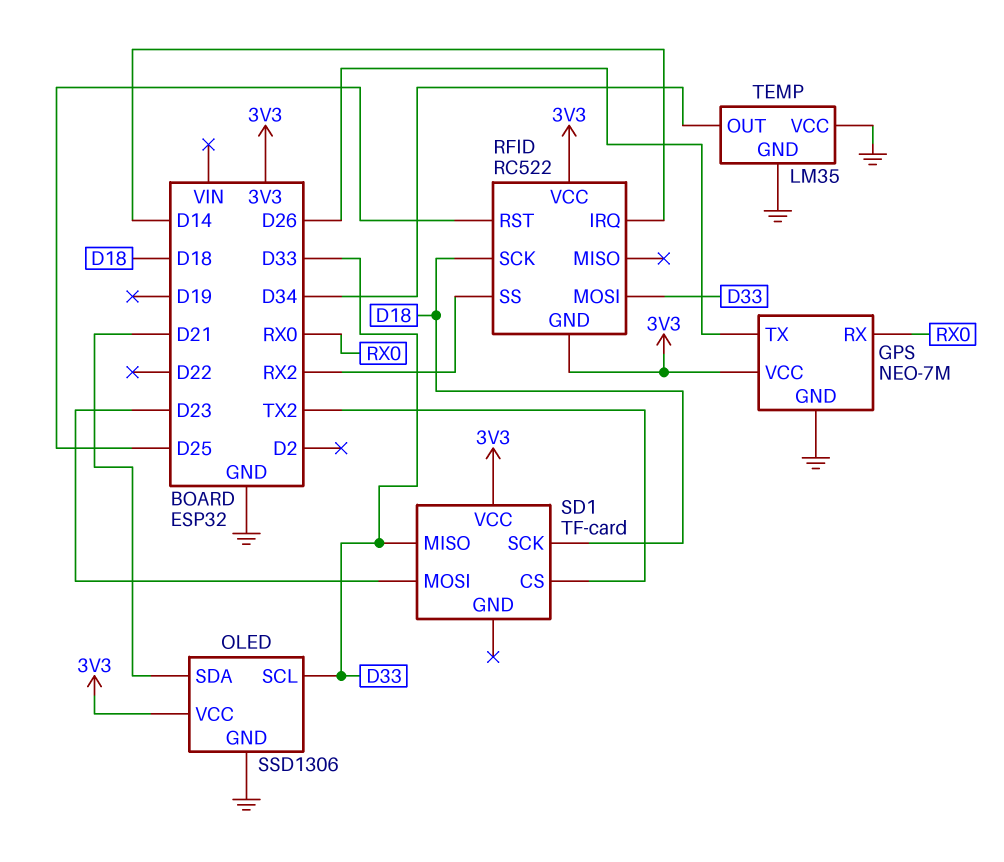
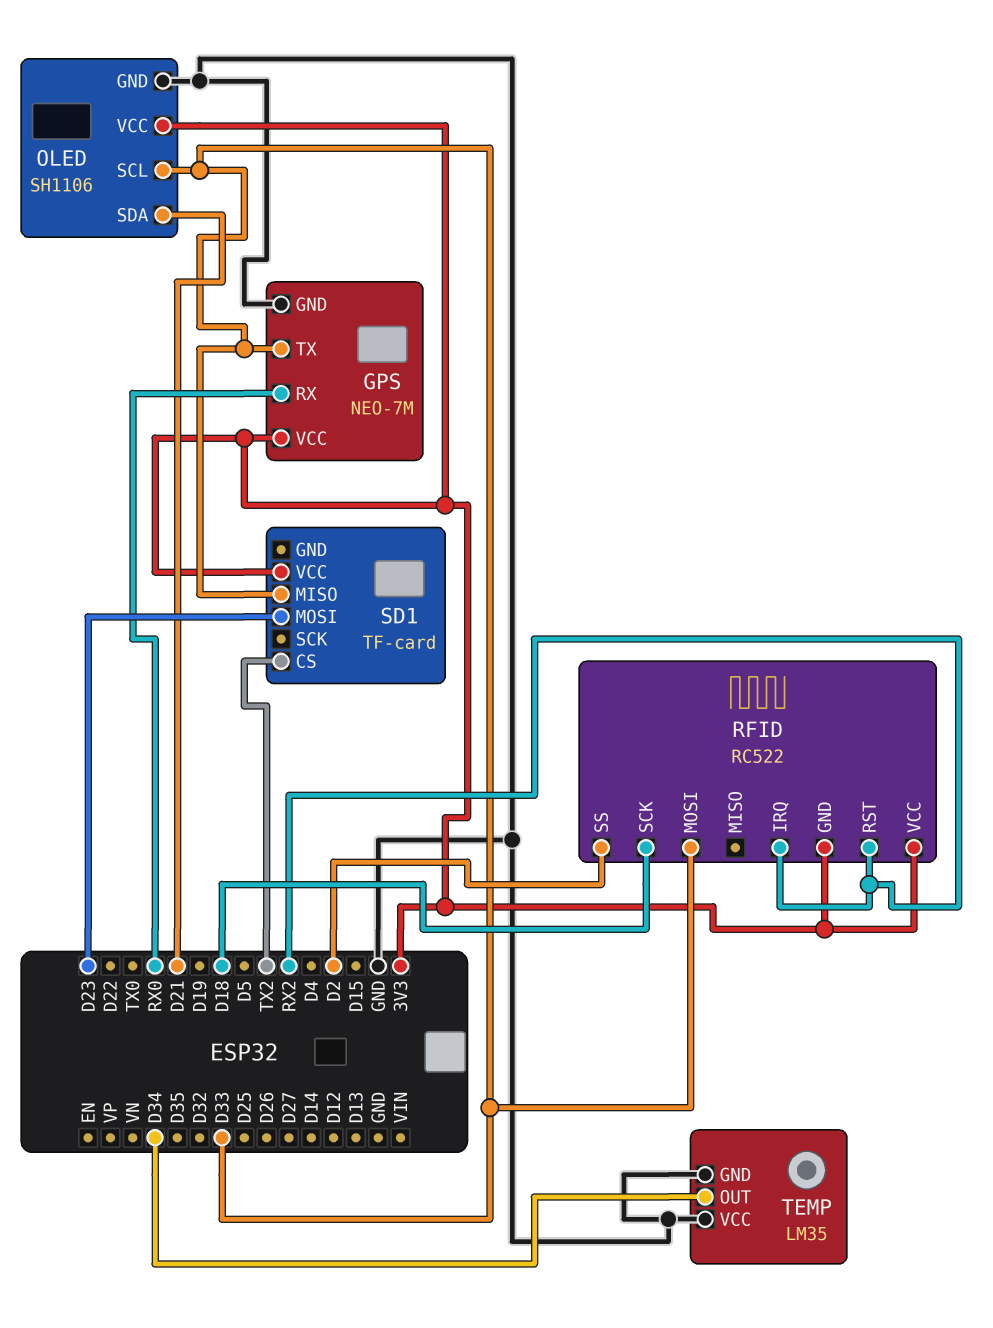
GPS pin TX: D26 -> D33
OLED: SSD1306 -> SH1106
RFID pin IRQ: D14 -> RX2
RFID pin RST: D25 -> RX2
RFID pin SS: RX2 -> D2
SD1 pin SCK: D18 -> none

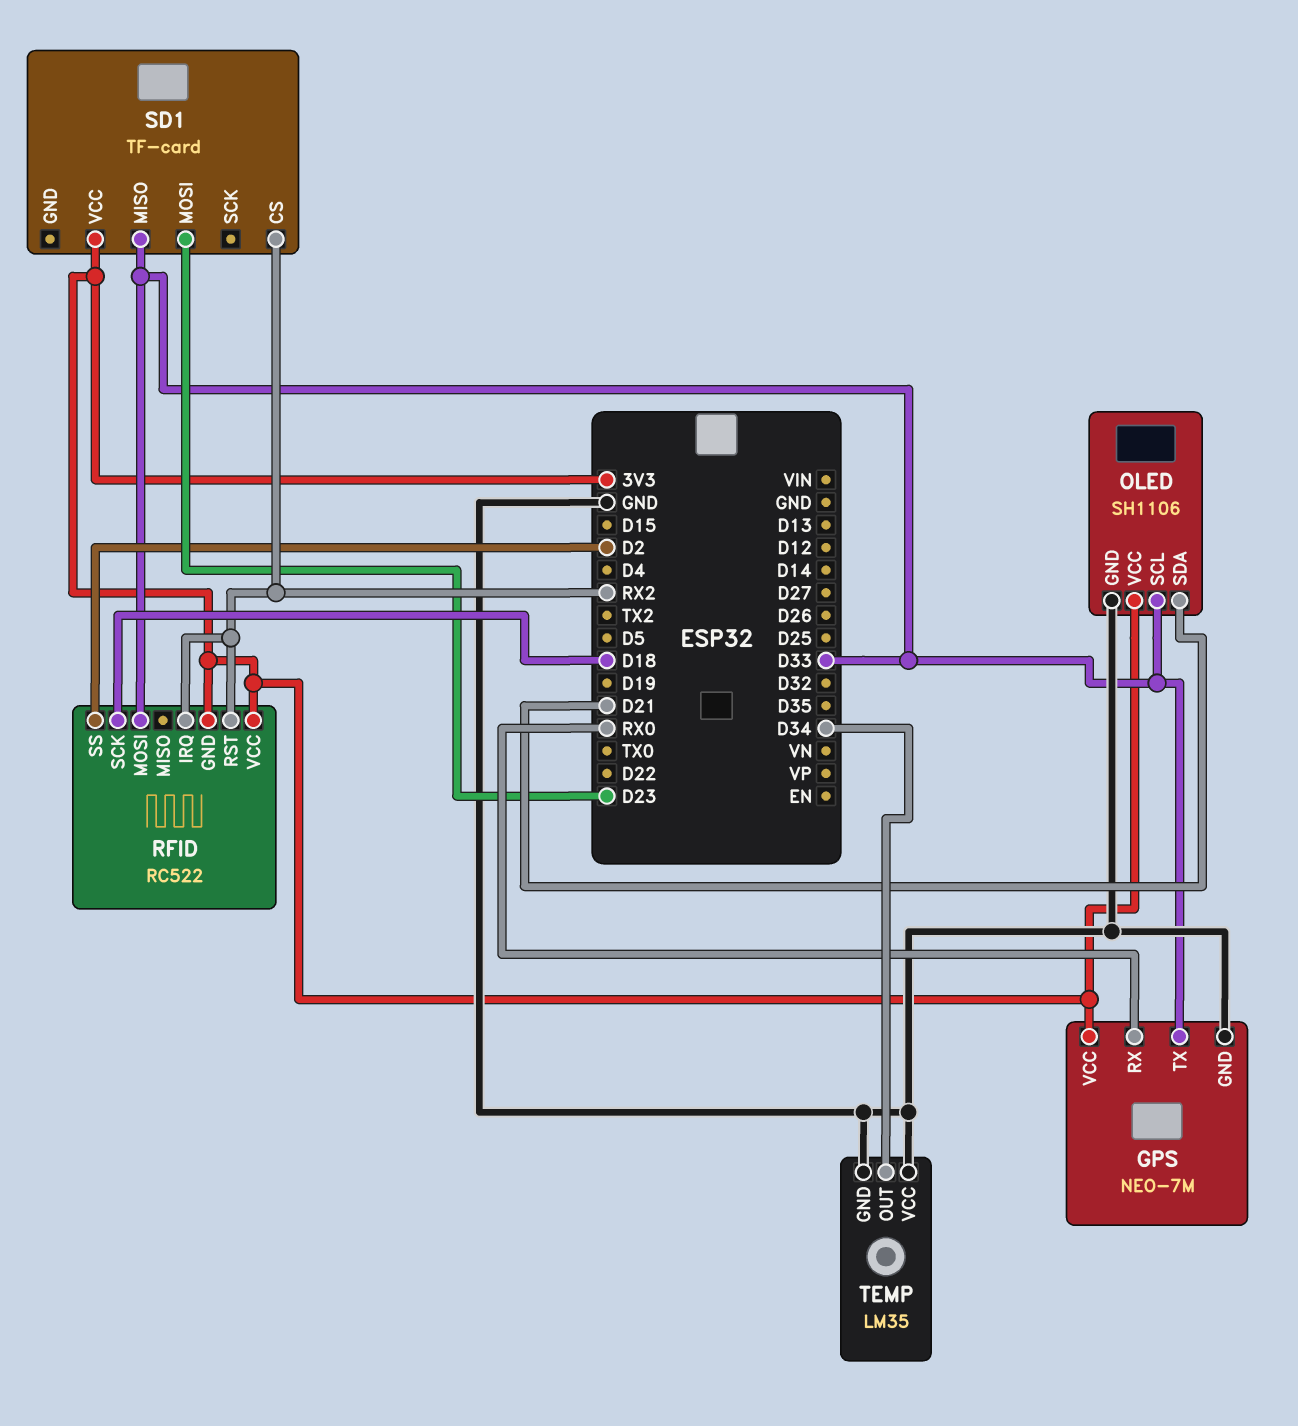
SD1 pin CS: TX2 -> RX2

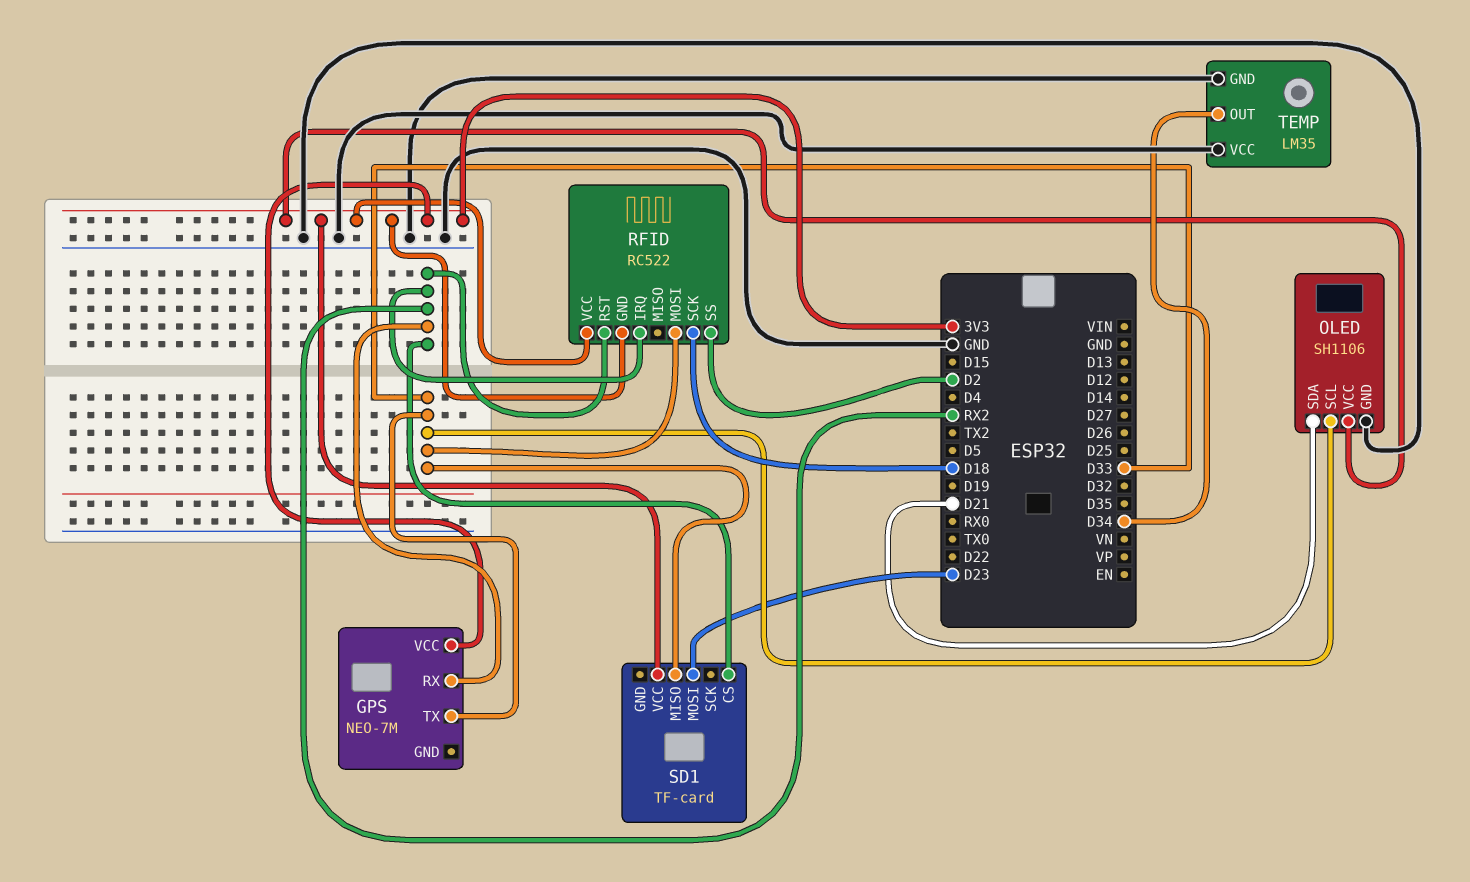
GPS pin GND: GND -> none
GPS pin RX: RX0 -> RX2

